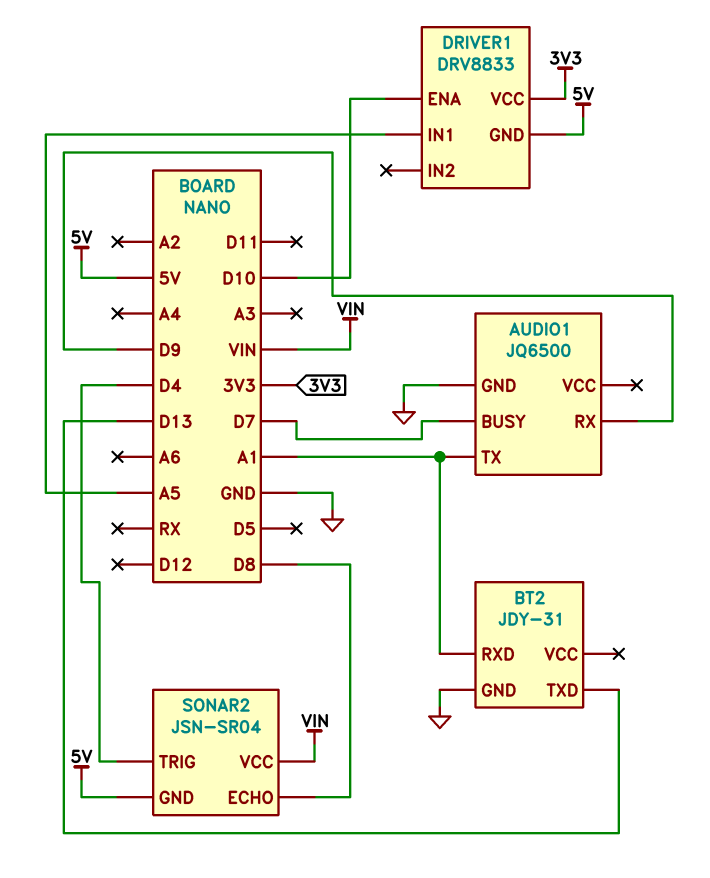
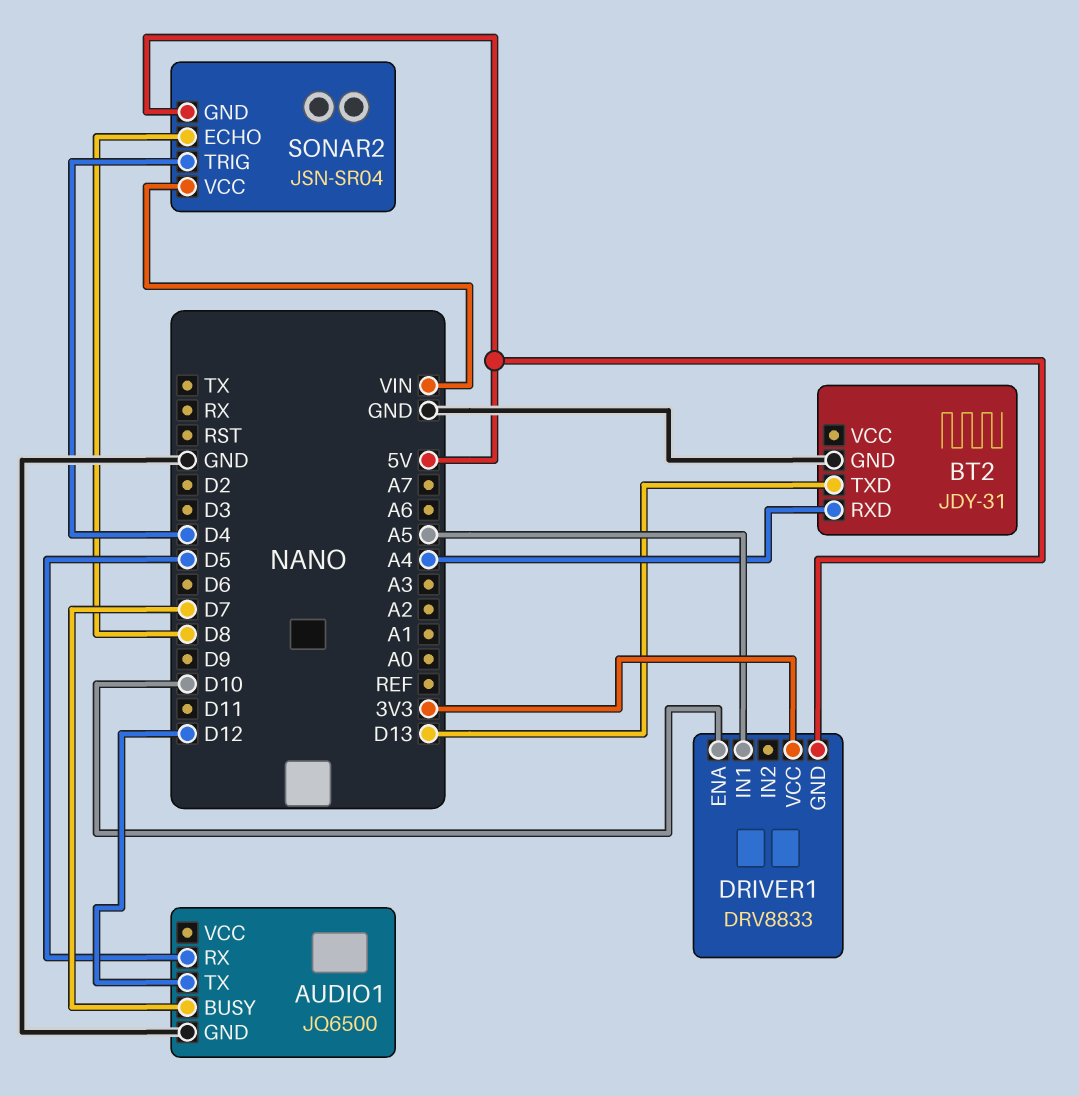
AUDIO1 pin RX: D9 -> D5
AUDIO1 pin TX: A1 -> D12
BT2 pin RXD: A1 -> A4

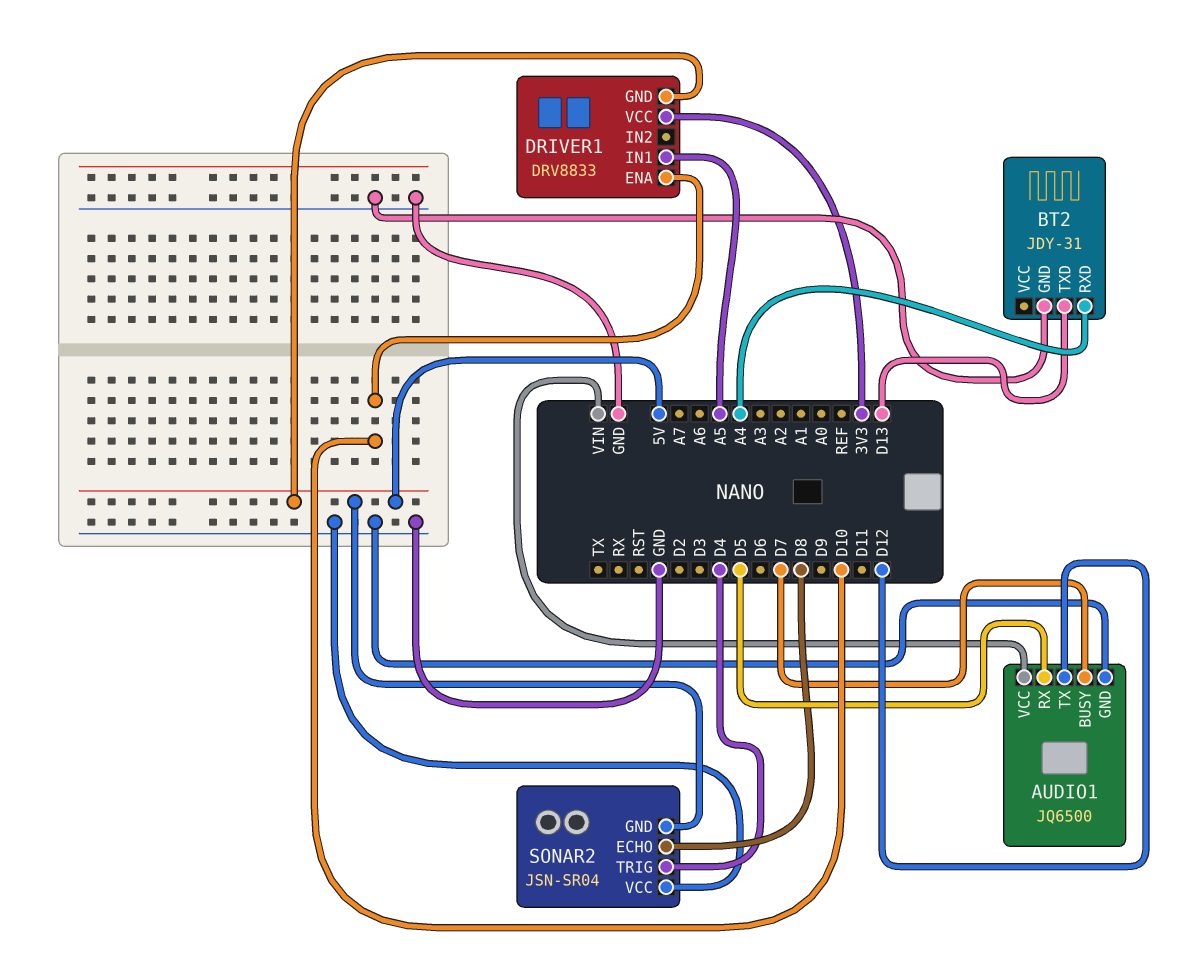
AUDIO1 pin VCC: none -> VIN
SONAR2 pin VCC: VIN -> GND

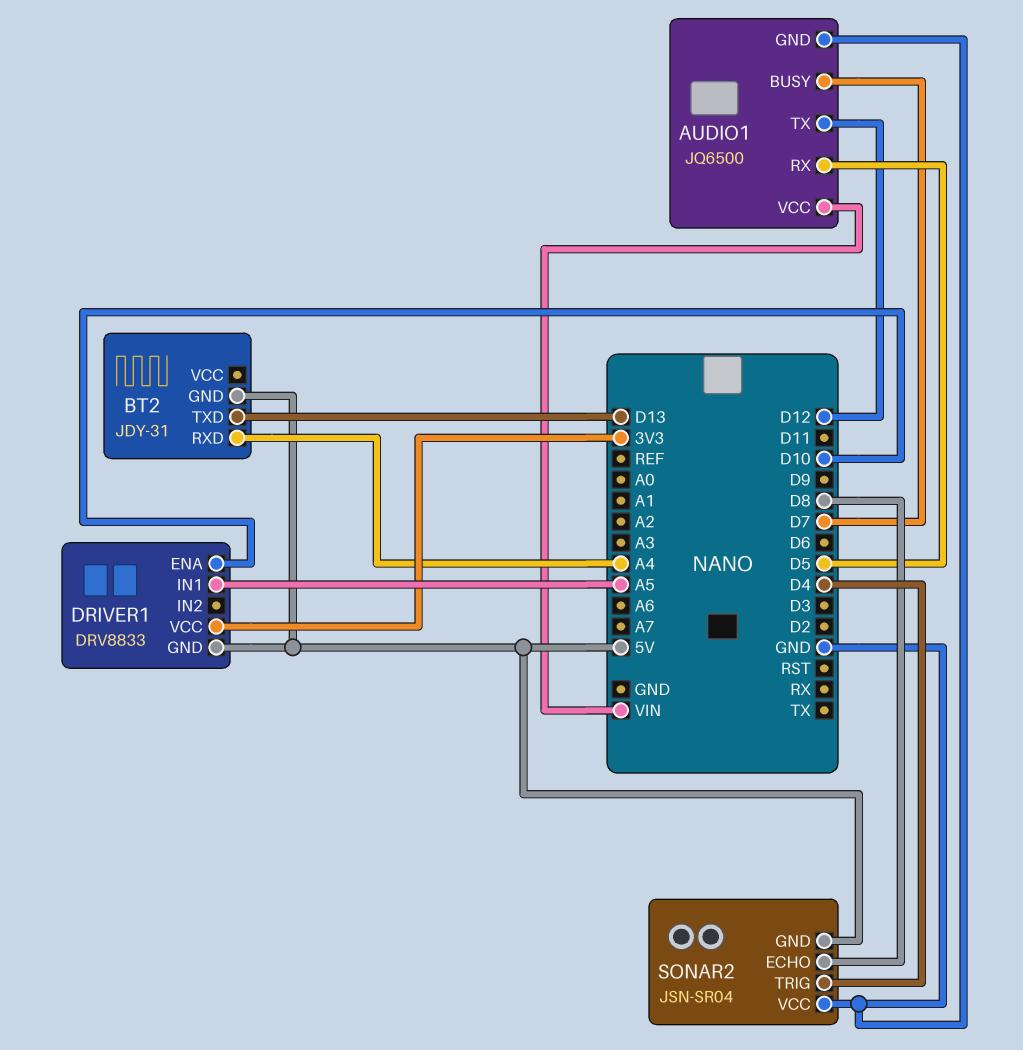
BT2 pin GND: GND -> 5V

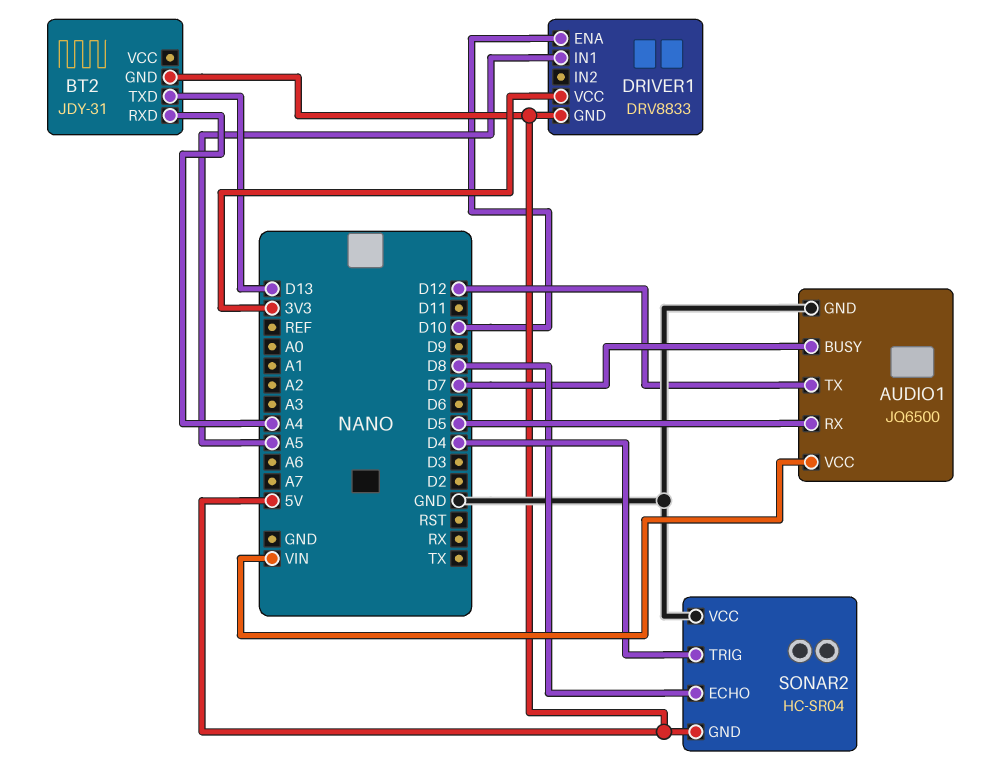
SONAR2: JSN-SR04 -> HC-SR04

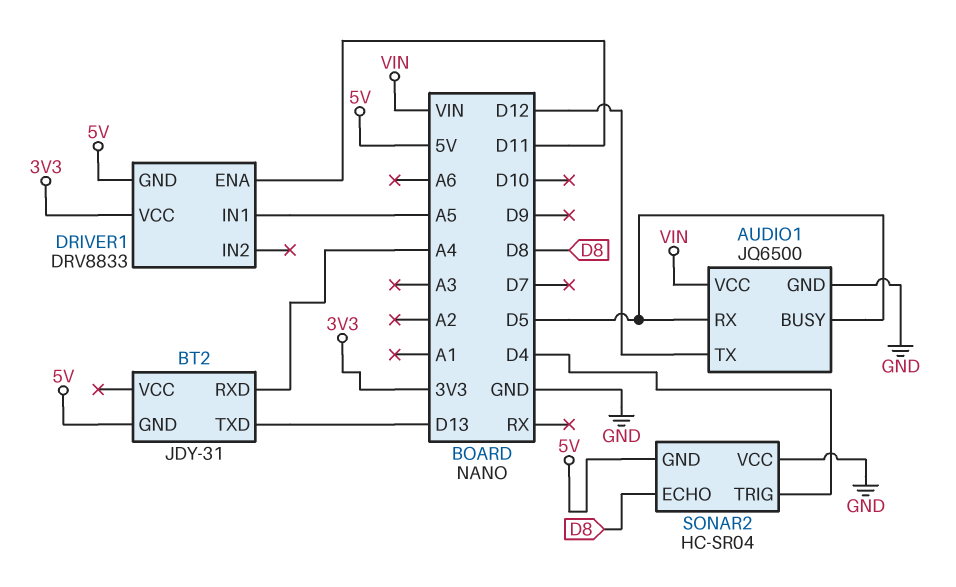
AUDIO1 pin BUSY: D7 -> D5
DRIVER1 pin ENA: D10 -> D11

